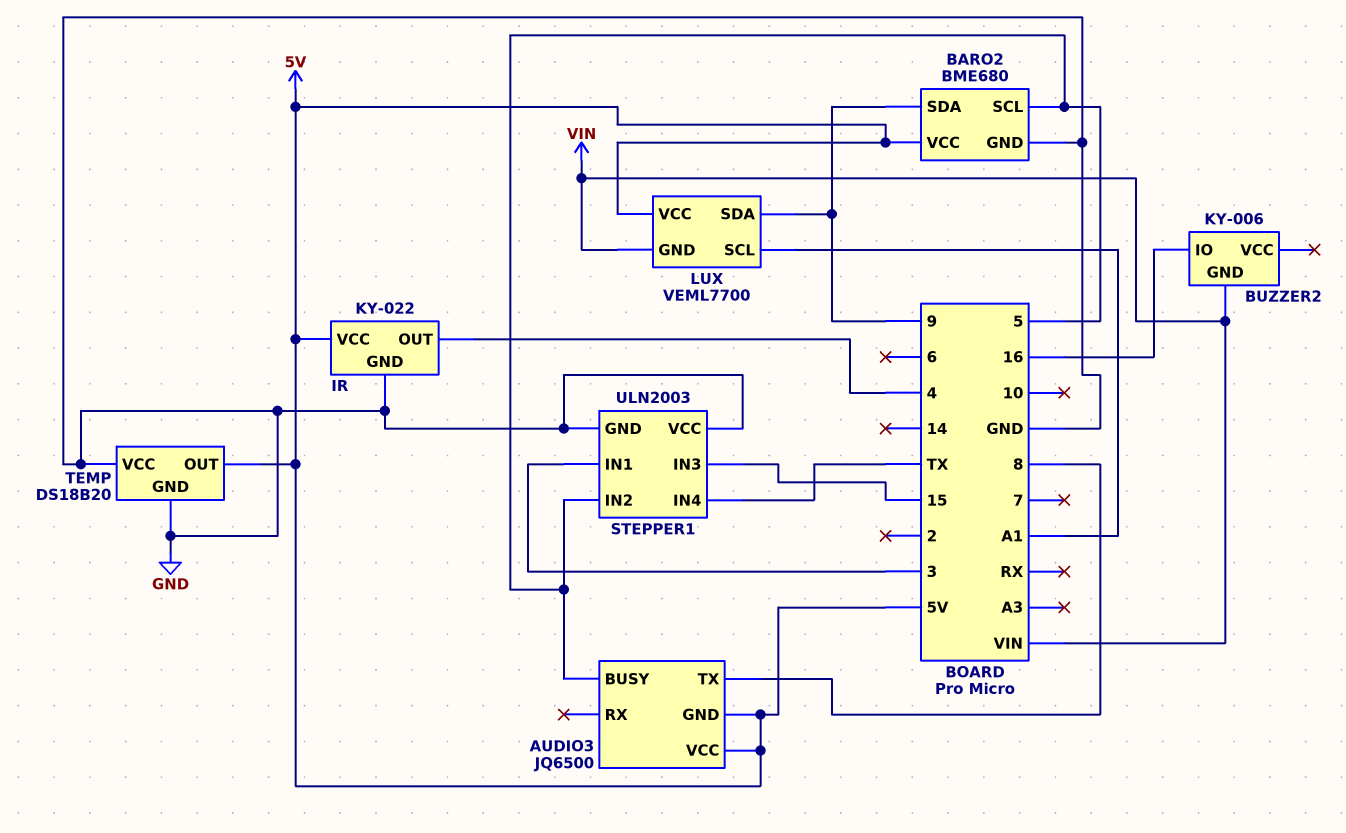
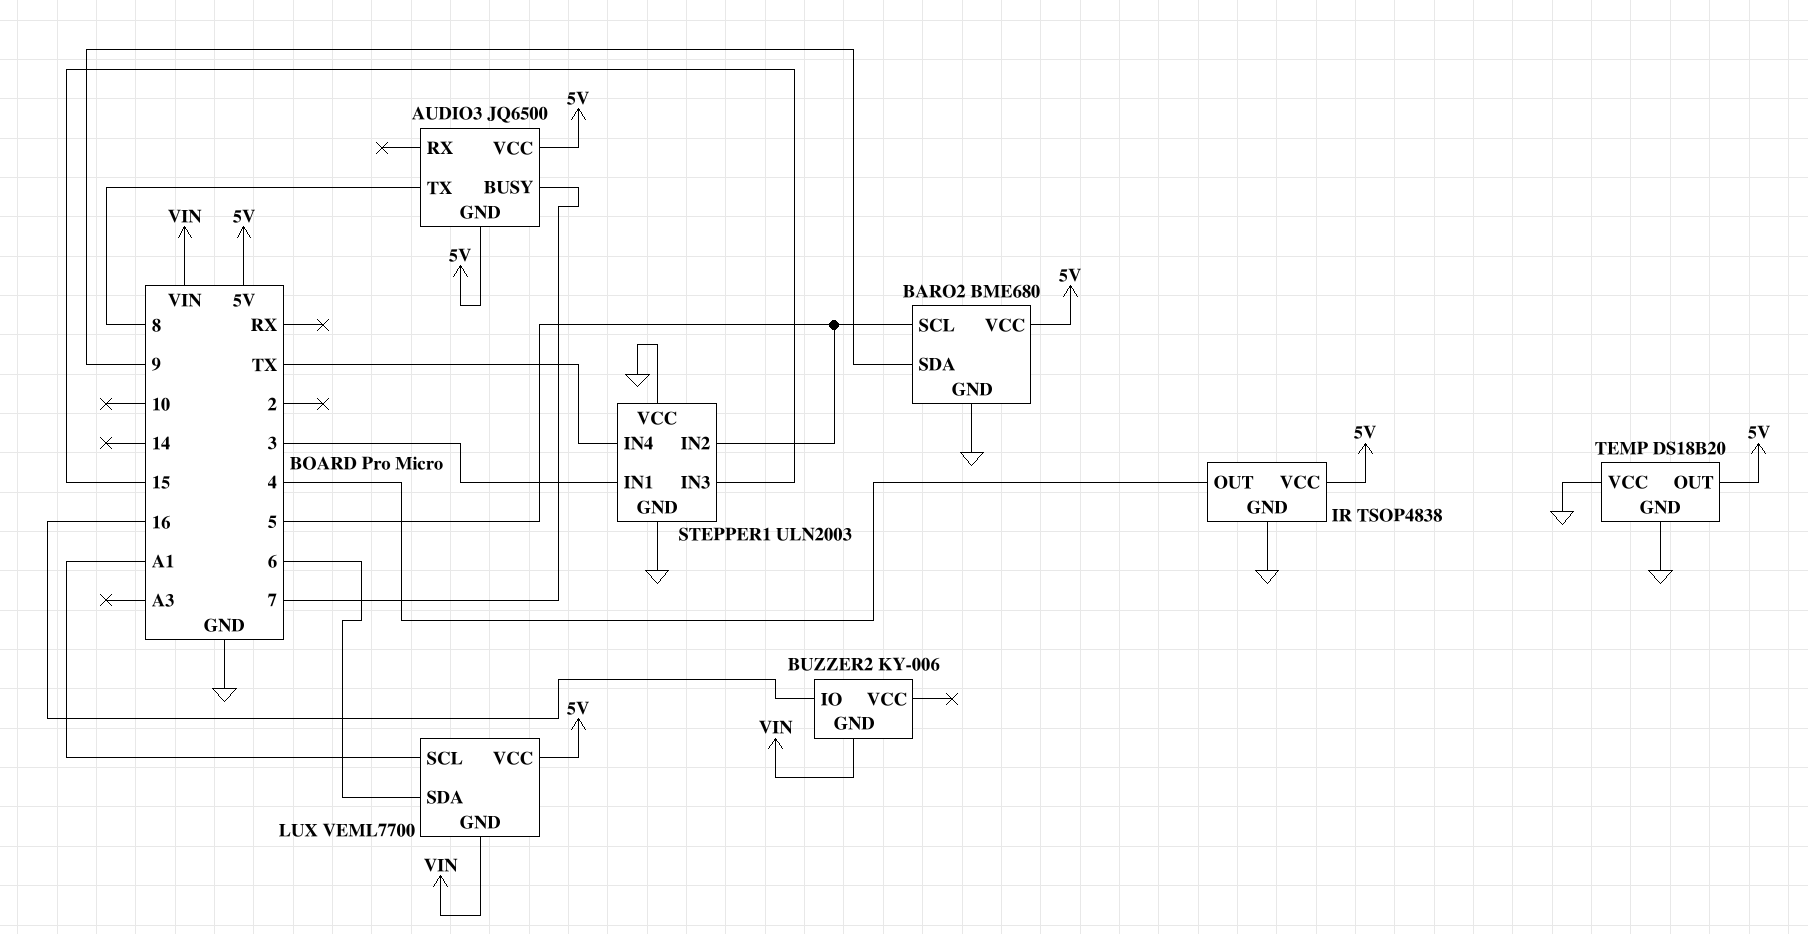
AUDIO3 pin BUSY: 5 -> 7
IR: KY-022 -> TSOP4838
LUX pin SDA: 9 -> 6

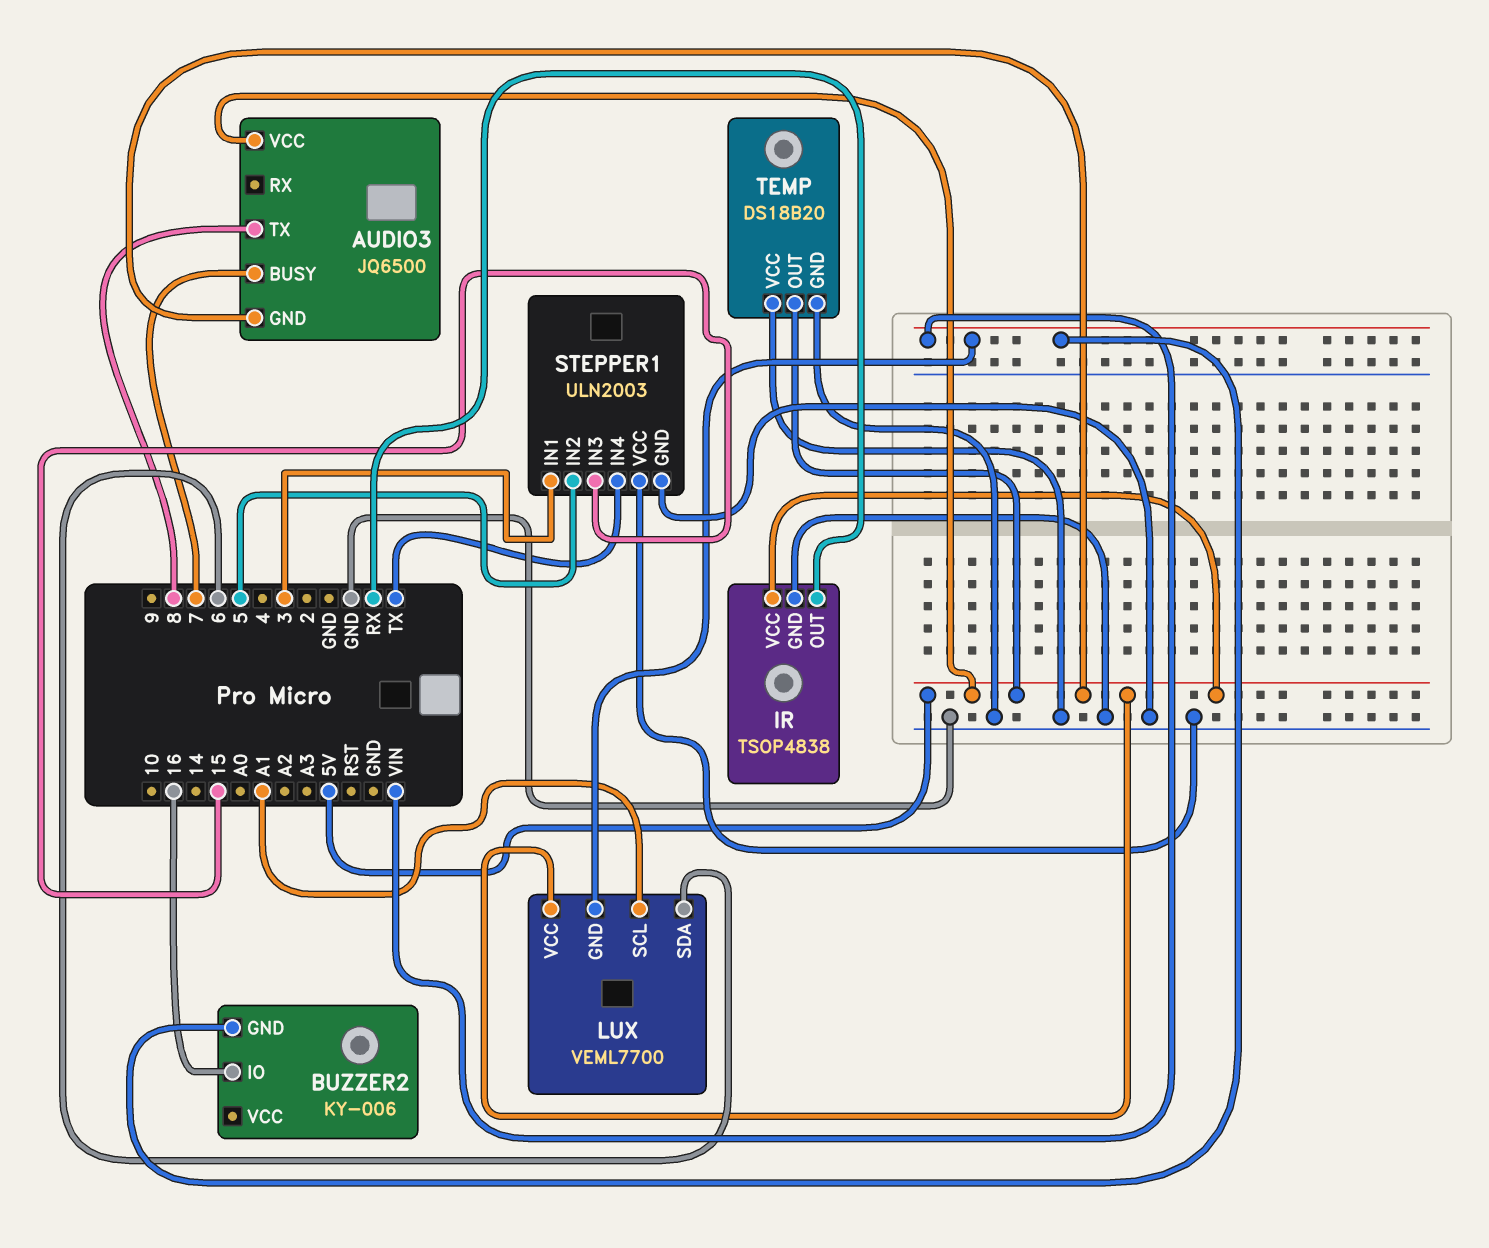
BARO2: BME680 -> none
BARO2 pin GND: GND -> none
BARO2 pin SCL: 5 -> none
BARO2 pin SDA: 9 -> none
BARO2 pin VCC: 5V -> none
IR pin OUT: 4 -> RX

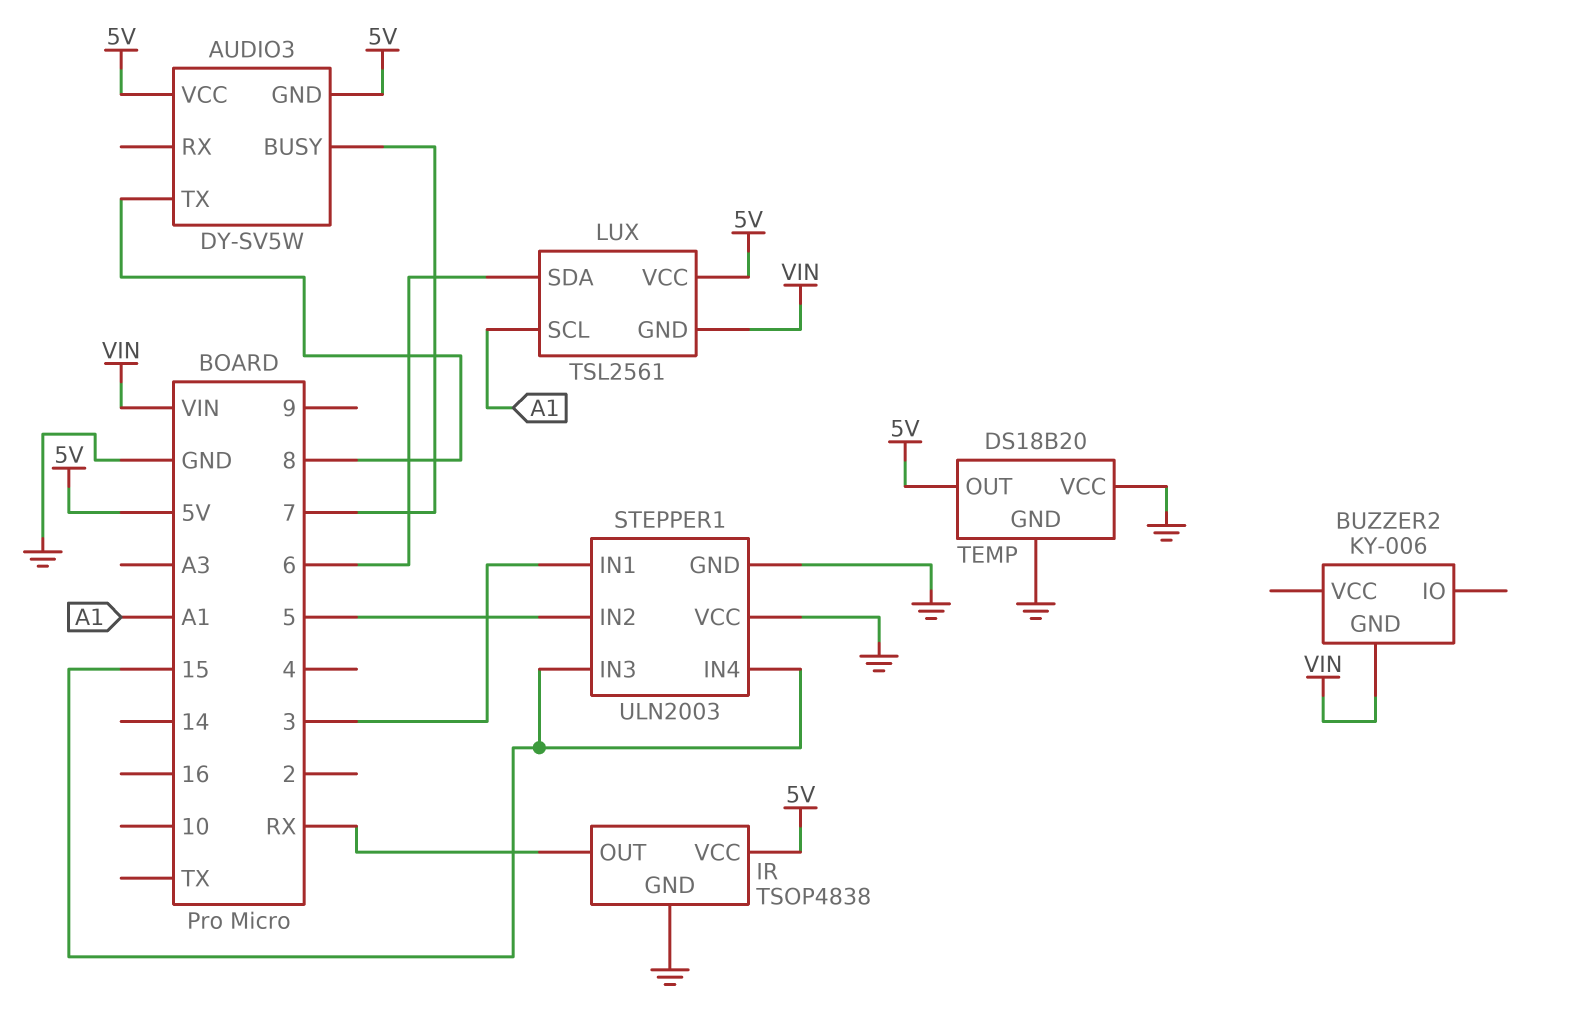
AUDIO3: JQ6500 -> DY-SV5W
BUZZER2 pin IO: 16 -> none
LUX: VEML7700 -> TSL2561
STEPPER1 pin IN4: TX -> 15

